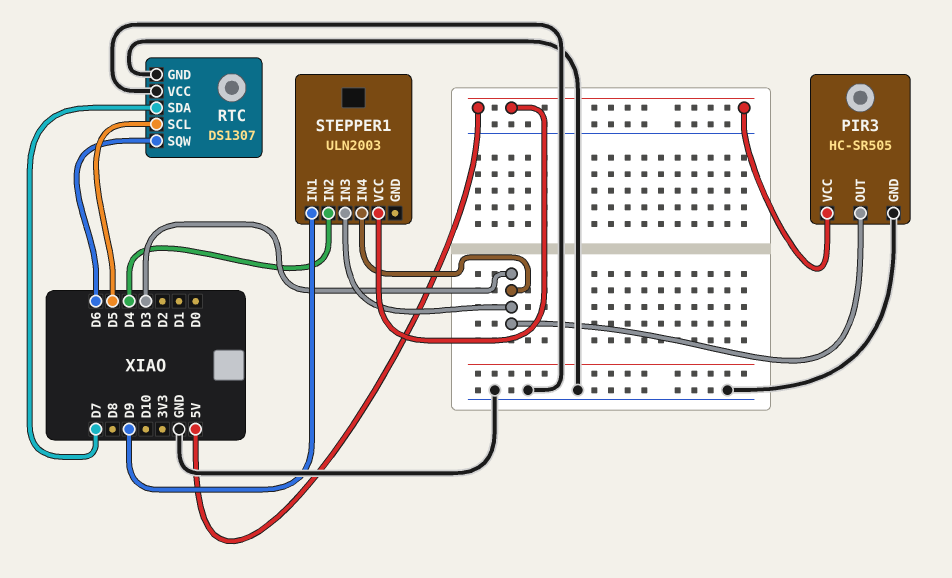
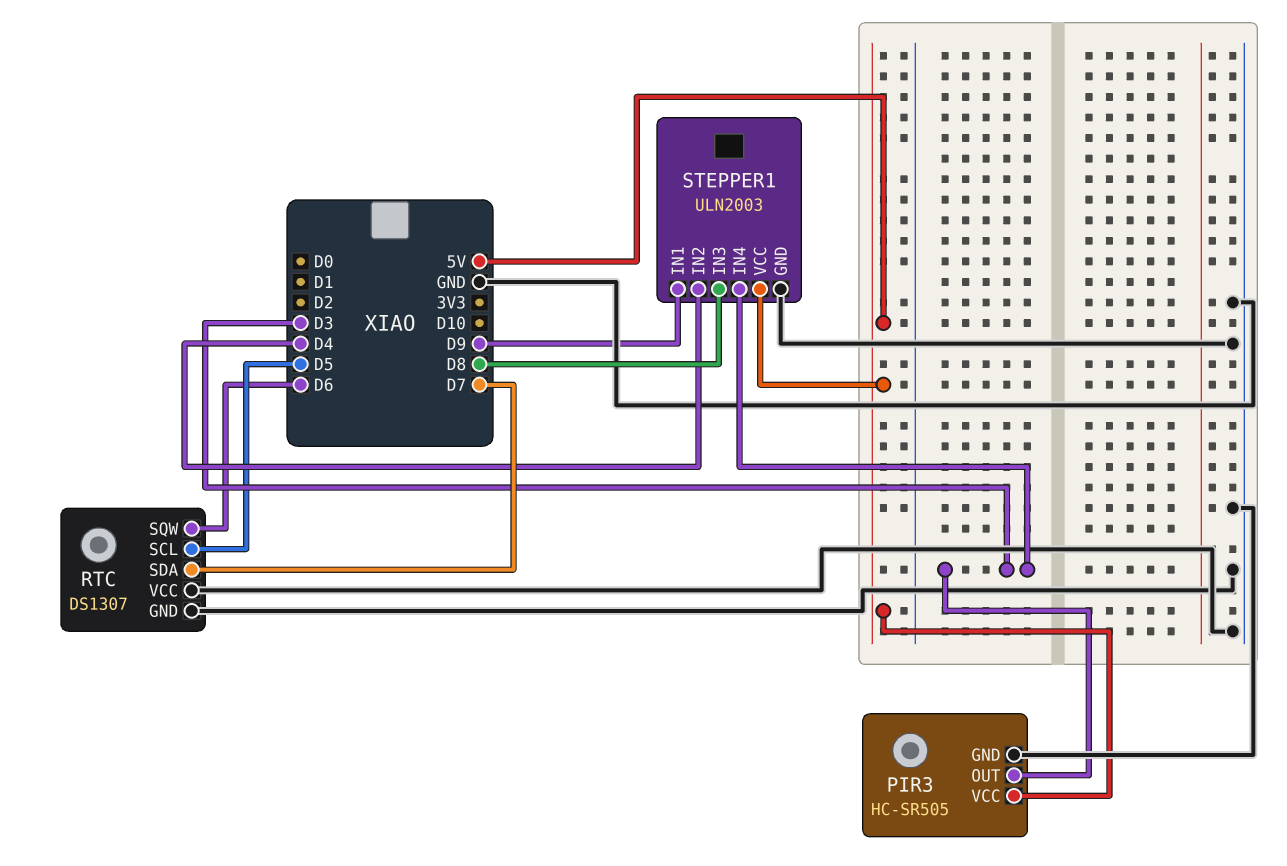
STEPPER1 pin GND: none -> GND
STEPPER1 pin IN3: D3 -> D8

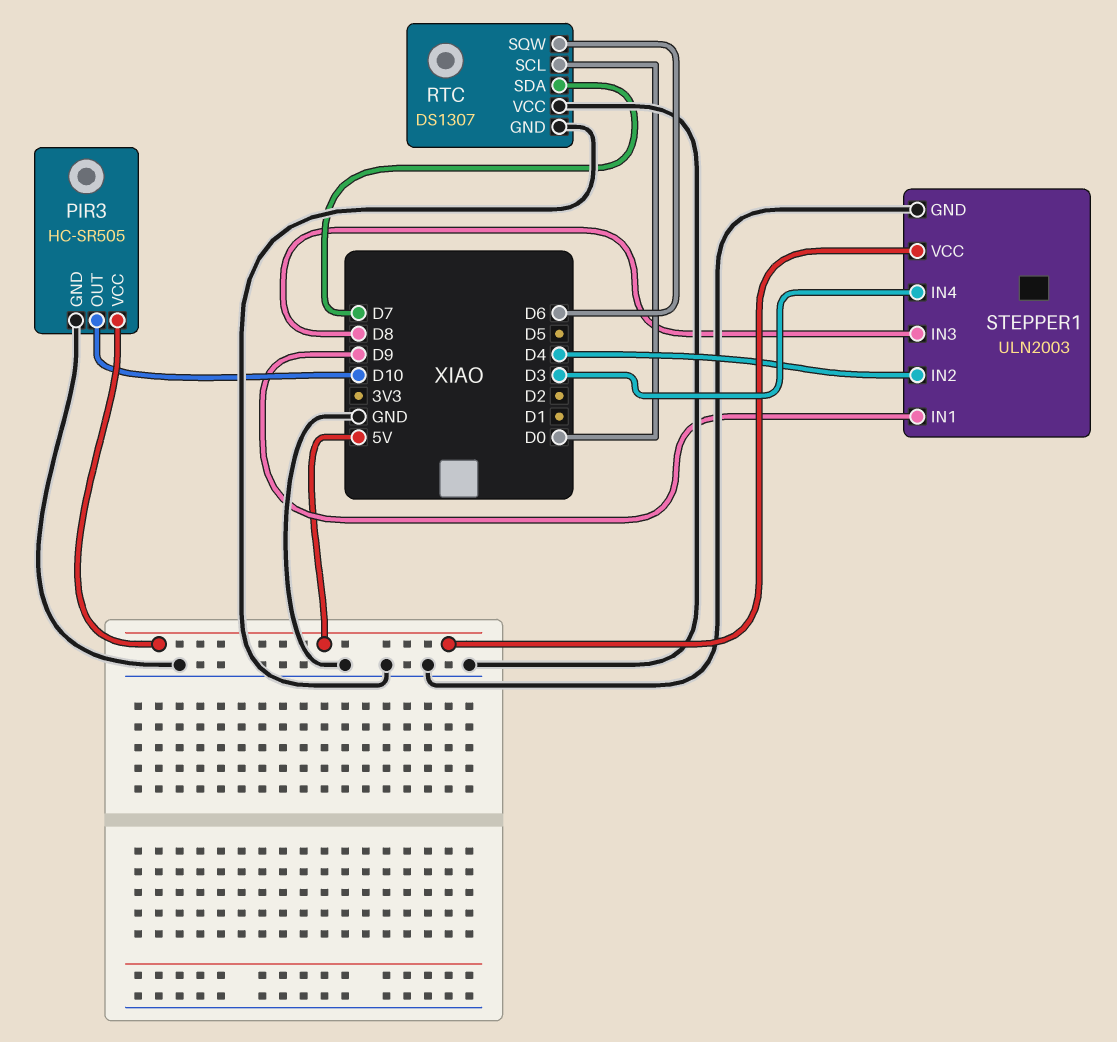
PIR3 pin OUT: D3 -> D10
RTC pin SCL: D5 -> D0

